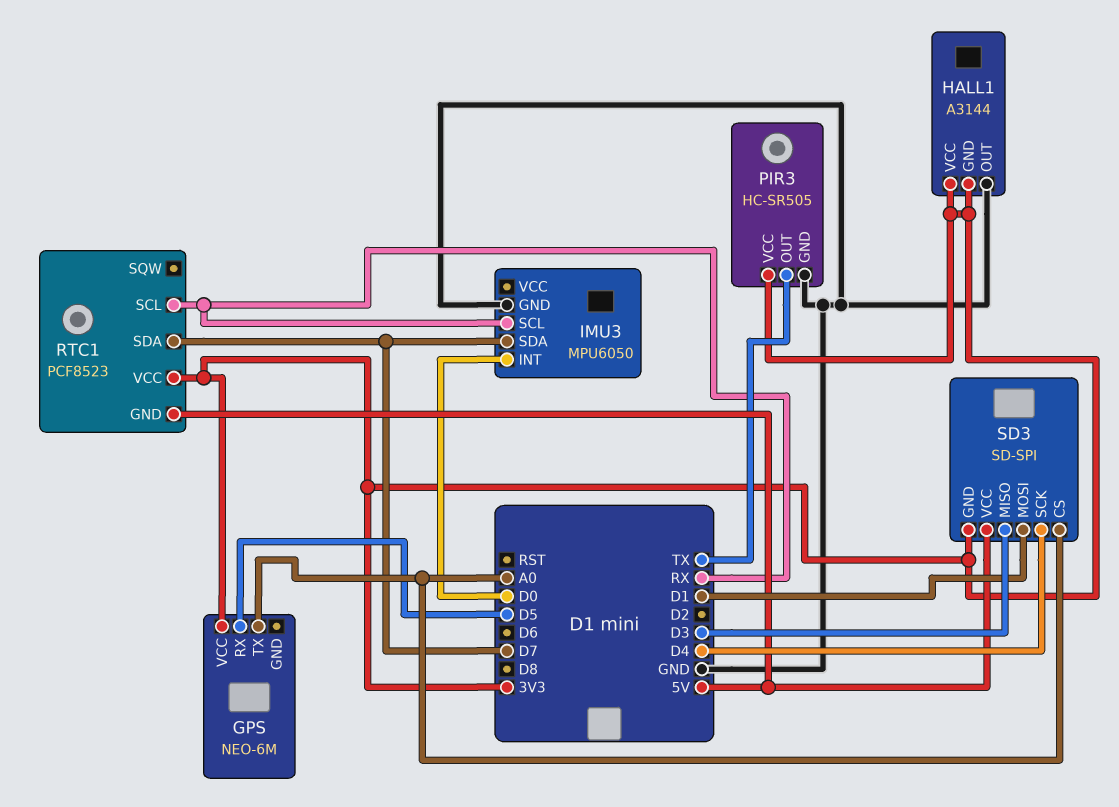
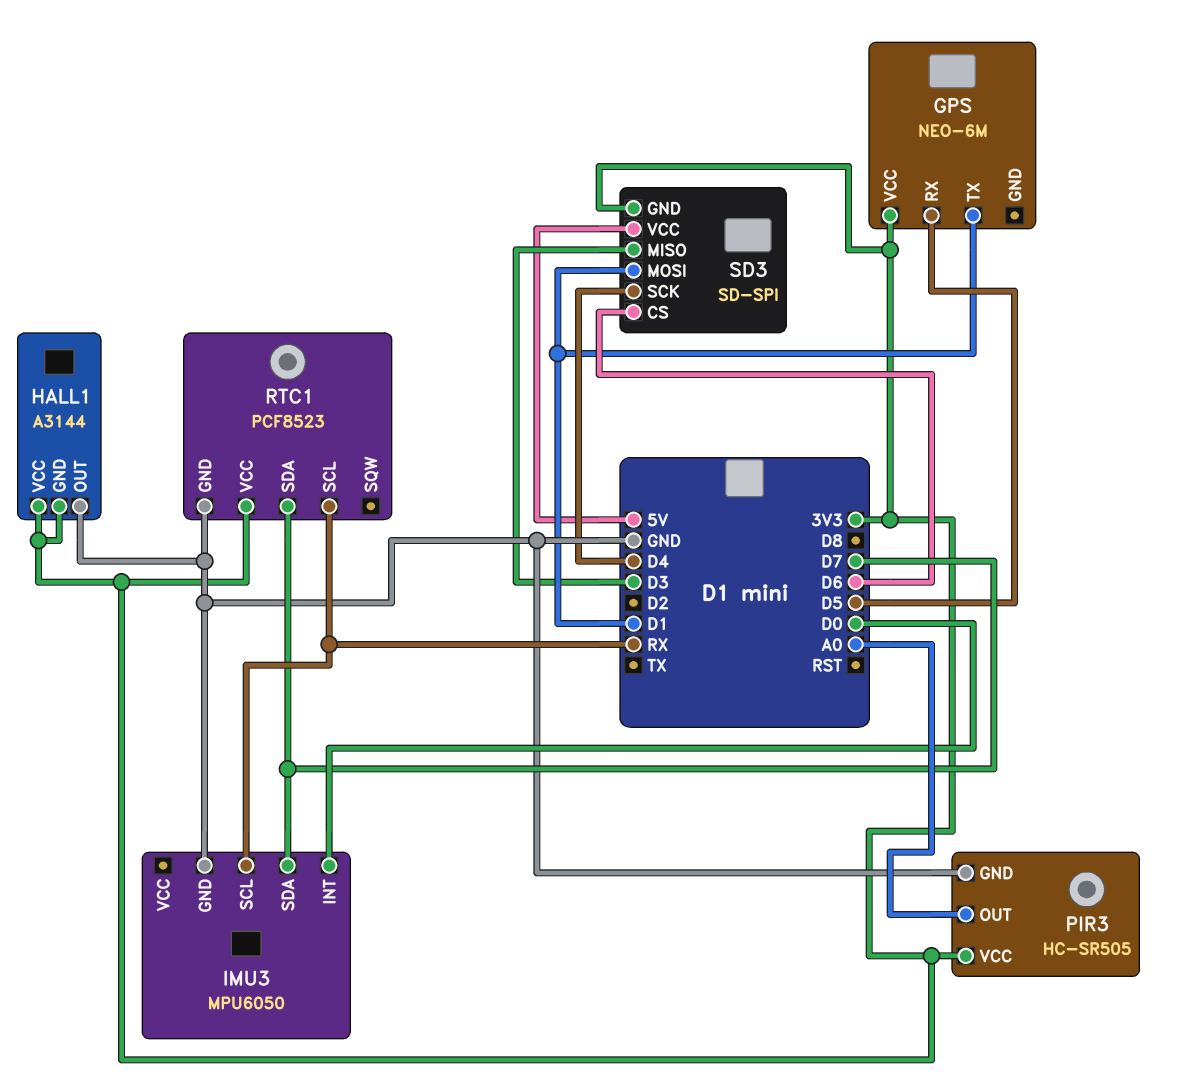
GPS pin TX: A0 -> D1
PIR3 pin OUT: TX -> A0
RTC1 pin GND: 5V -> GND
SD3 pin CS: A0 -> D6

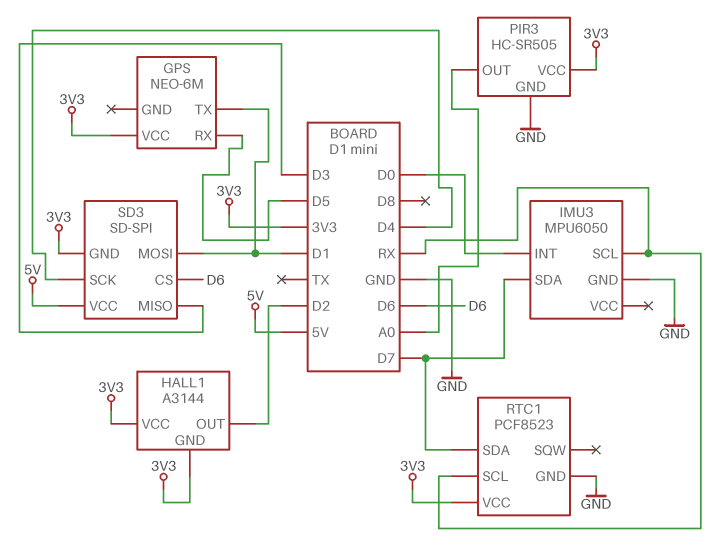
HALL1 pin OUT: GND -> D2

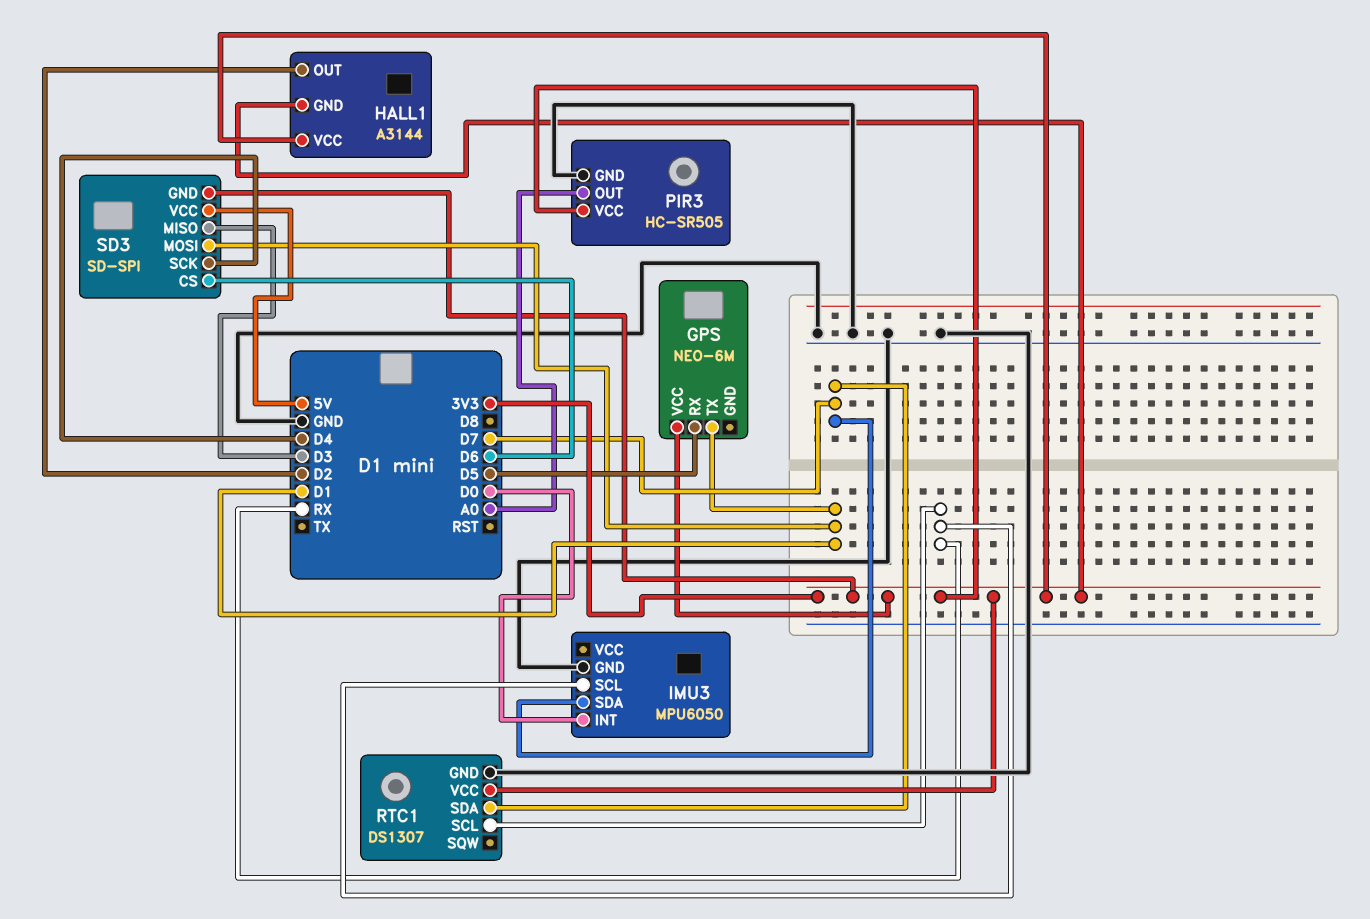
RTC1: PCF8523 -> DS1307

